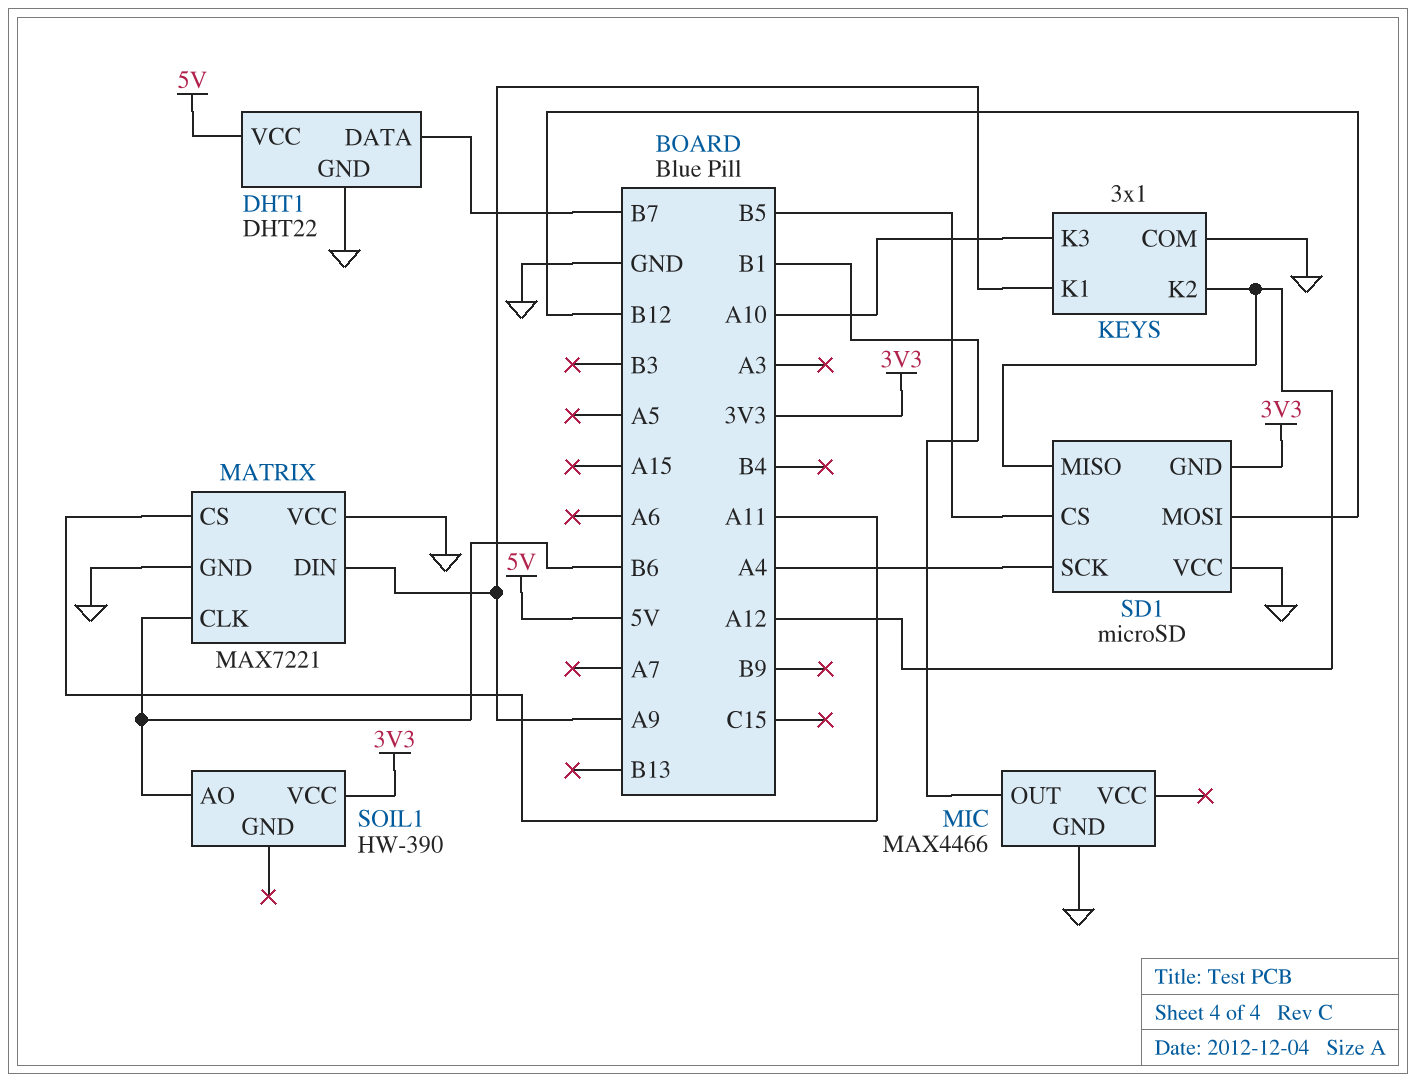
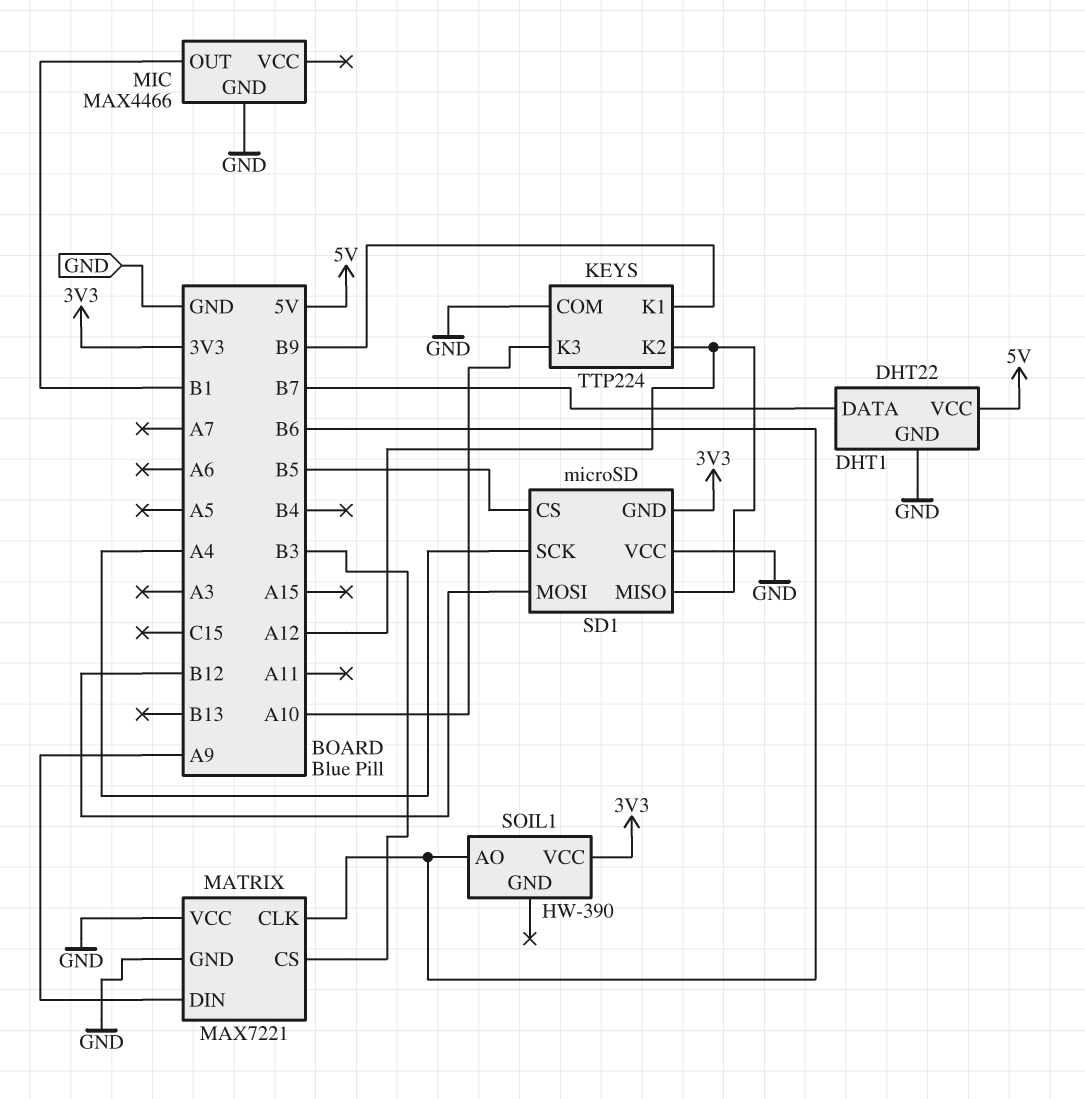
KEYS: 3x1 -> TTP224
KEYS pin K1: A9 -> B9
MATRIX pin CS: A11 -> B3

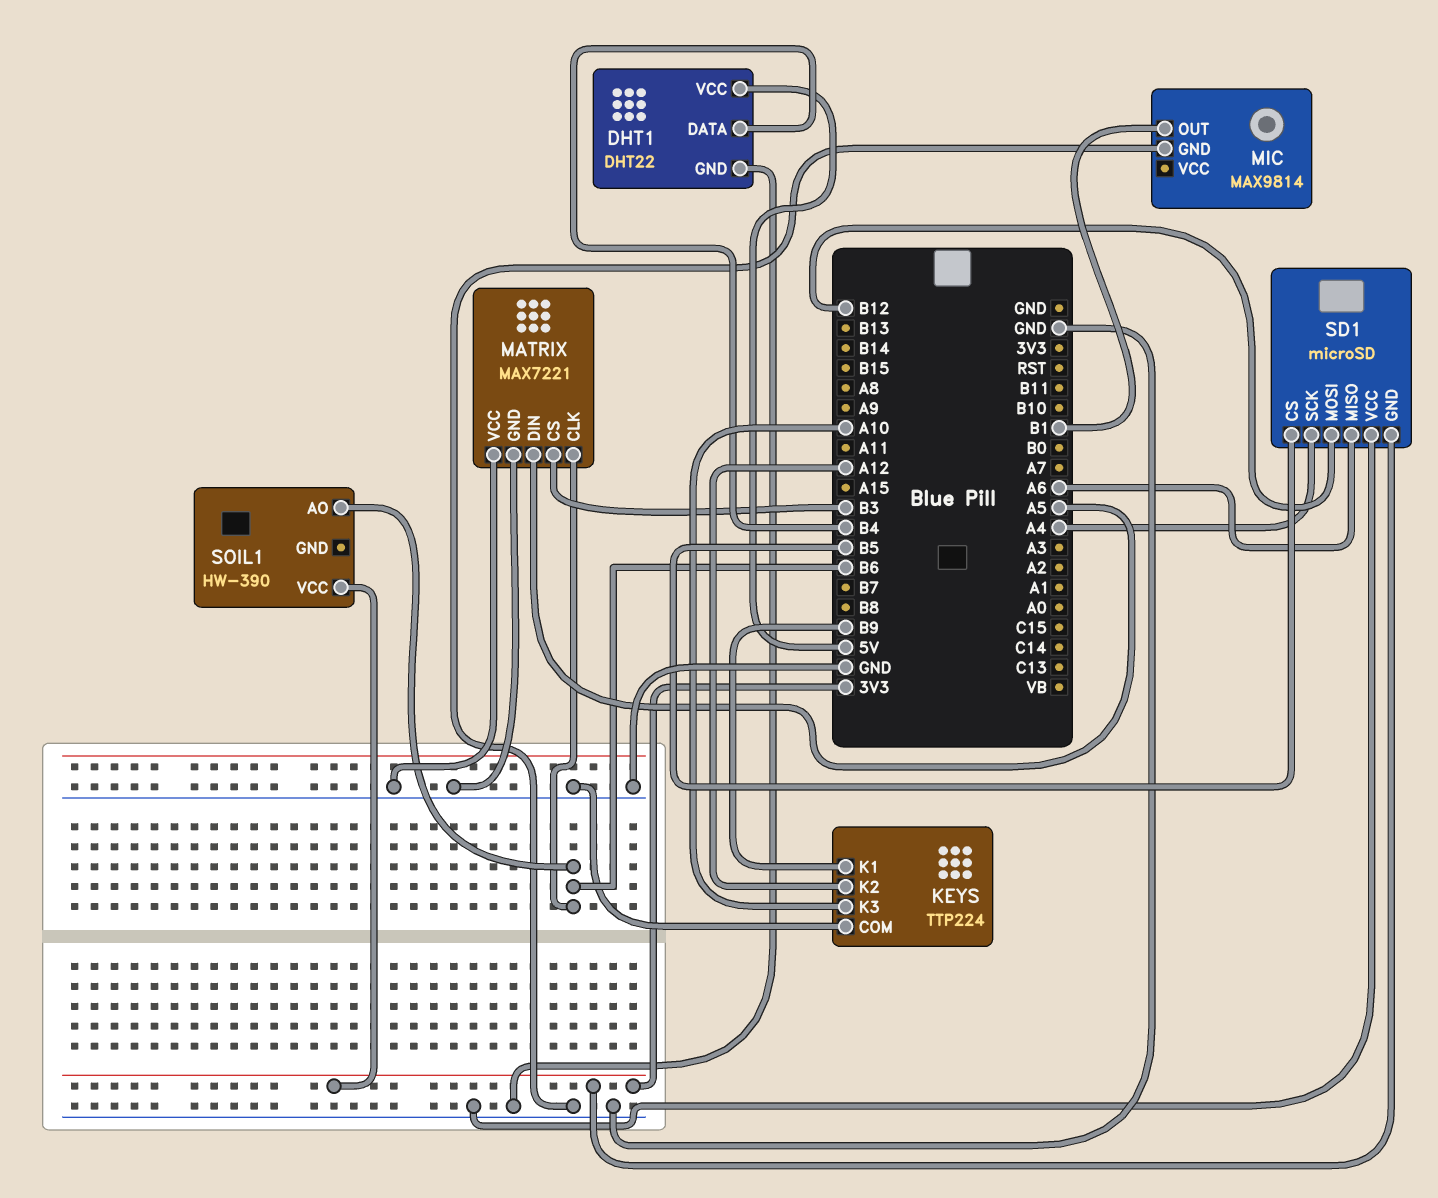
DHT1 pin DATA: B7 -> B4
MATRIX pin DIN: A9 -> A5
MIC: MAX4466 -> MAX9814
SD1 pin MISO: A12 -> A6

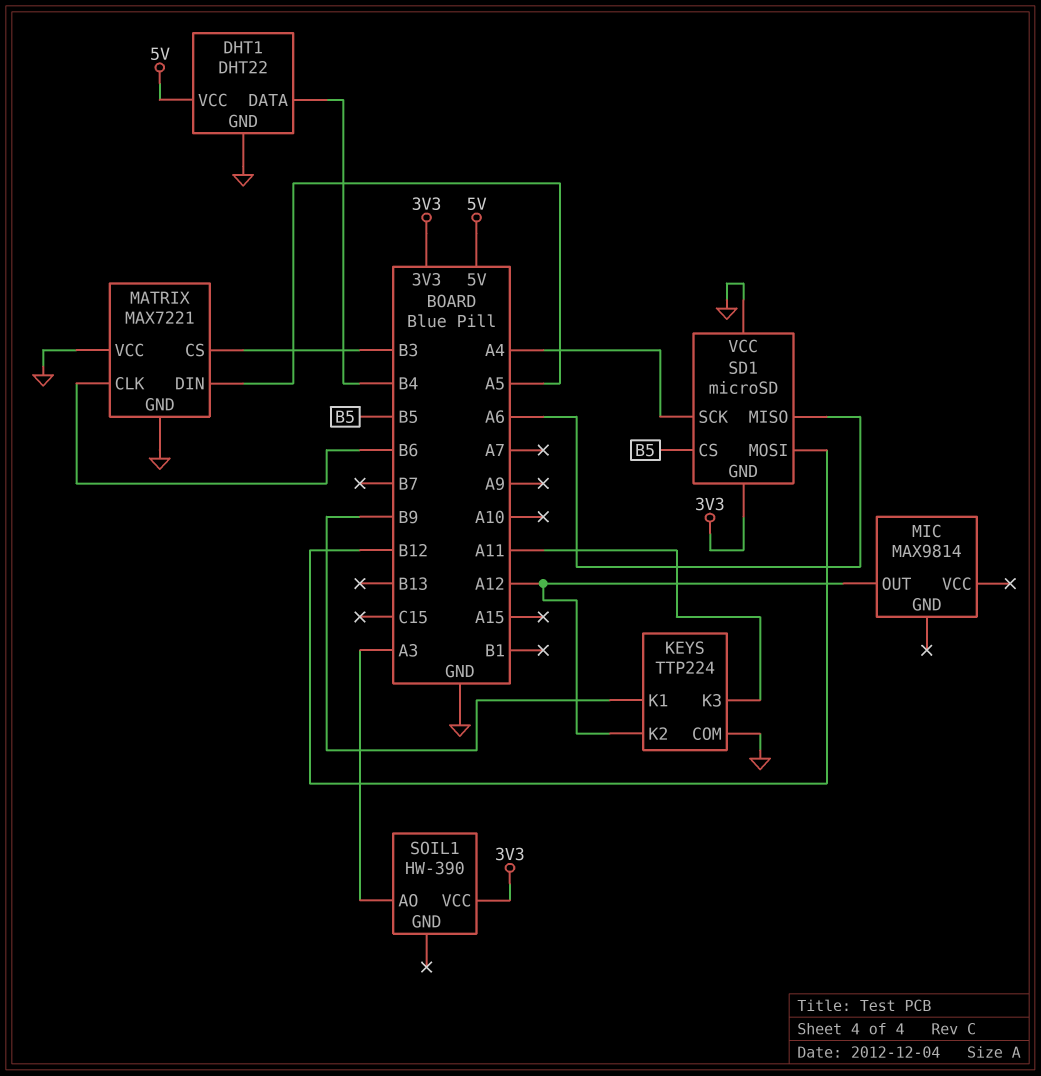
KEYS pin K3: A10 -> A11
MIC pin GND: GND -> none
MIC pin OUT: B1 -> A12
SOIL1 pin AO: B6 -> A3

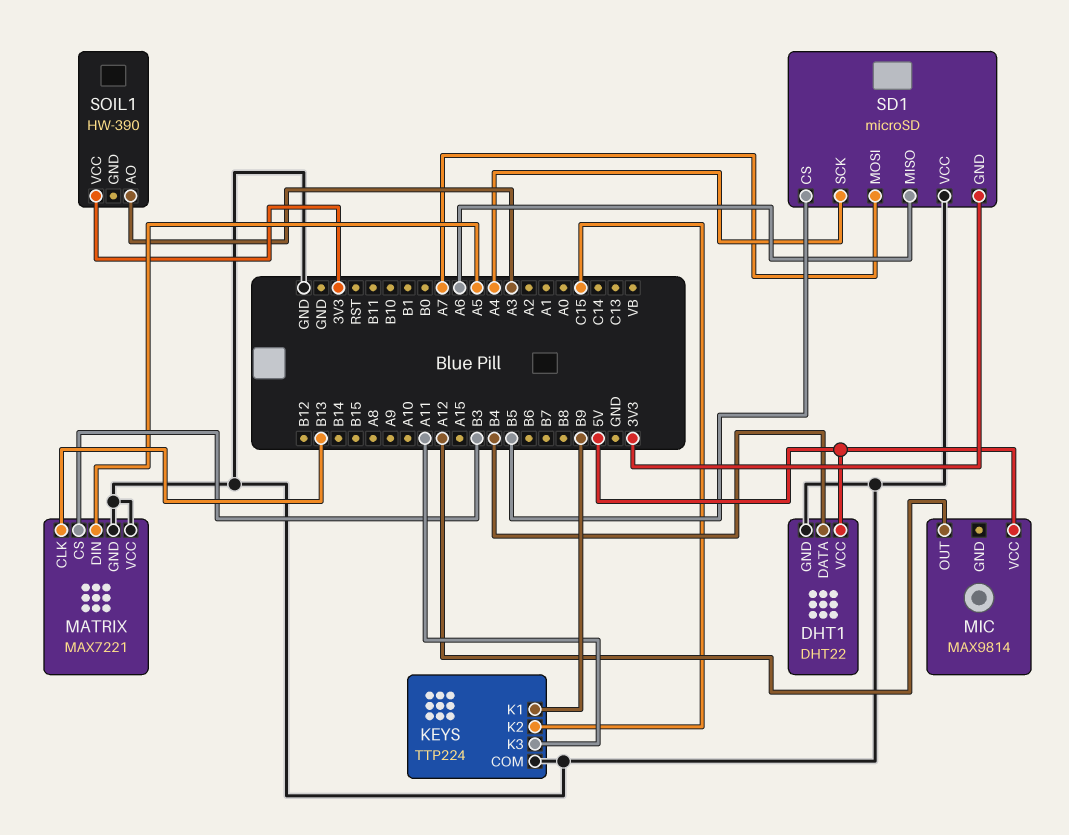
KEYS pin K2: A12 -> C15
MATRIX pin CLK: B6 -> B13
MIC pin VCC: none -> 5V
SD1 pin MOSI: B12 -> A7

